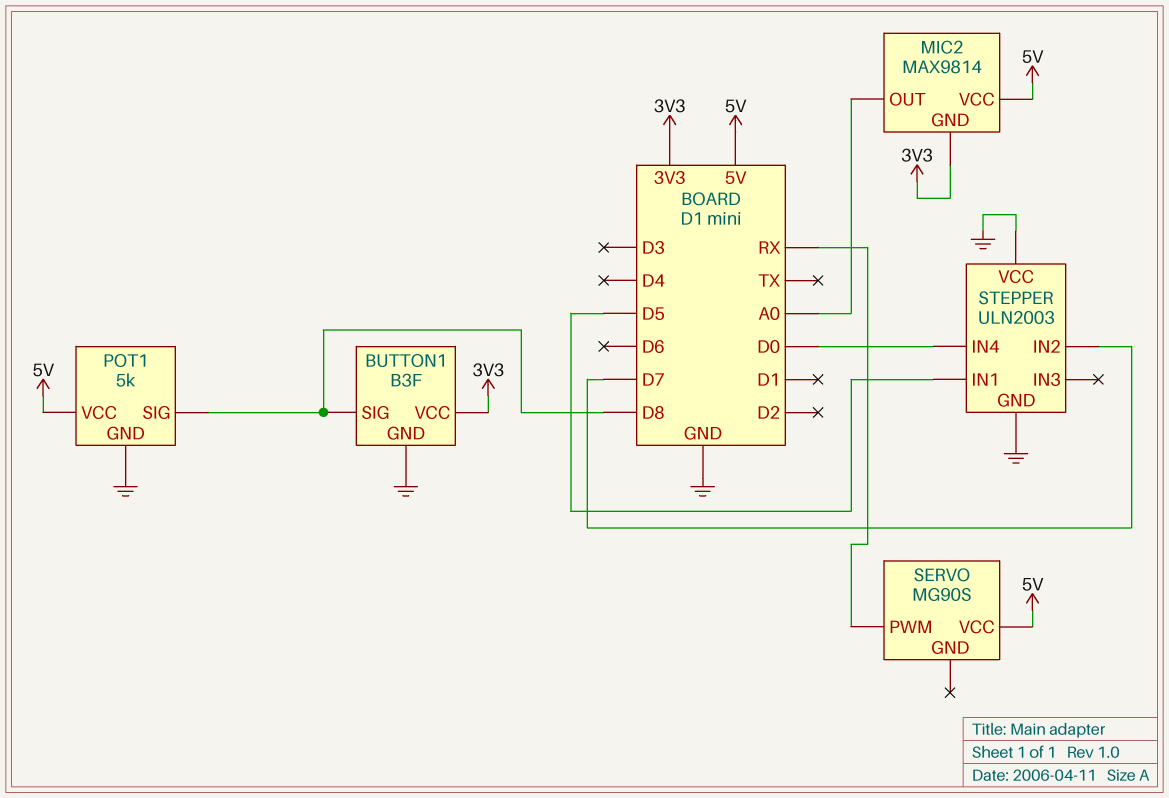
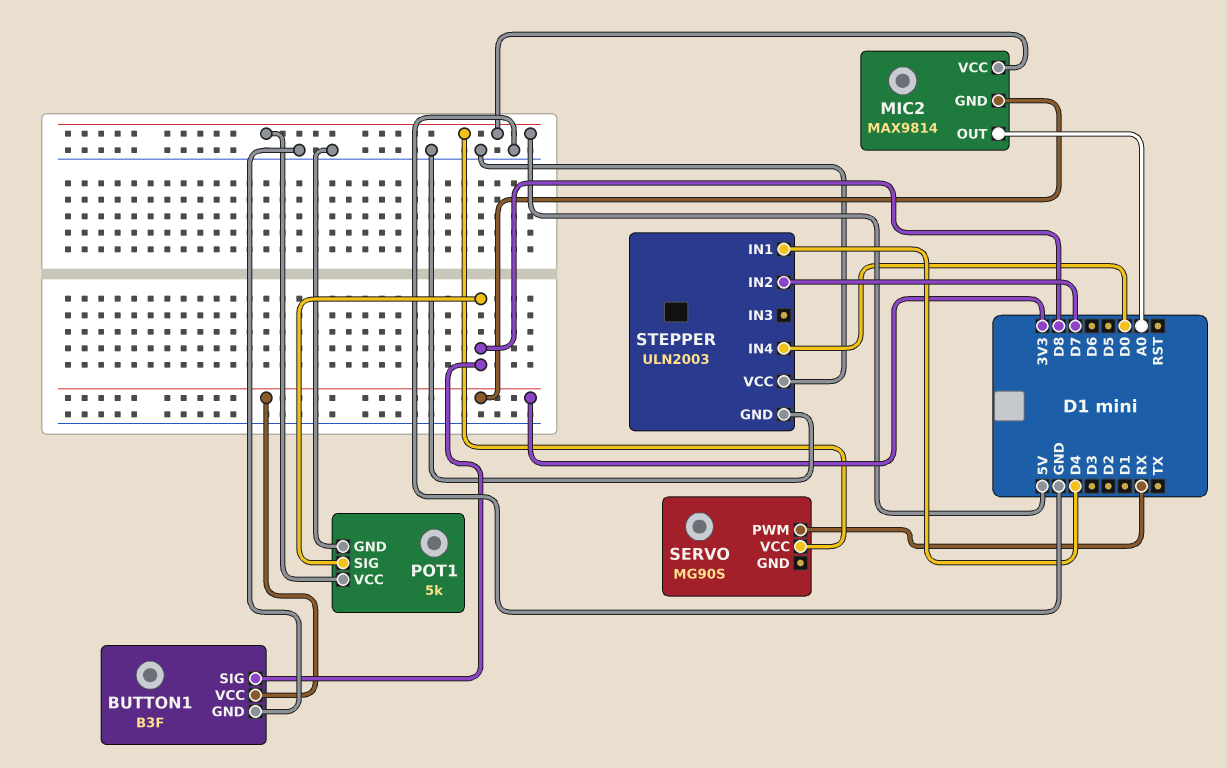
STEPPER pin IN1: D5 -> D4

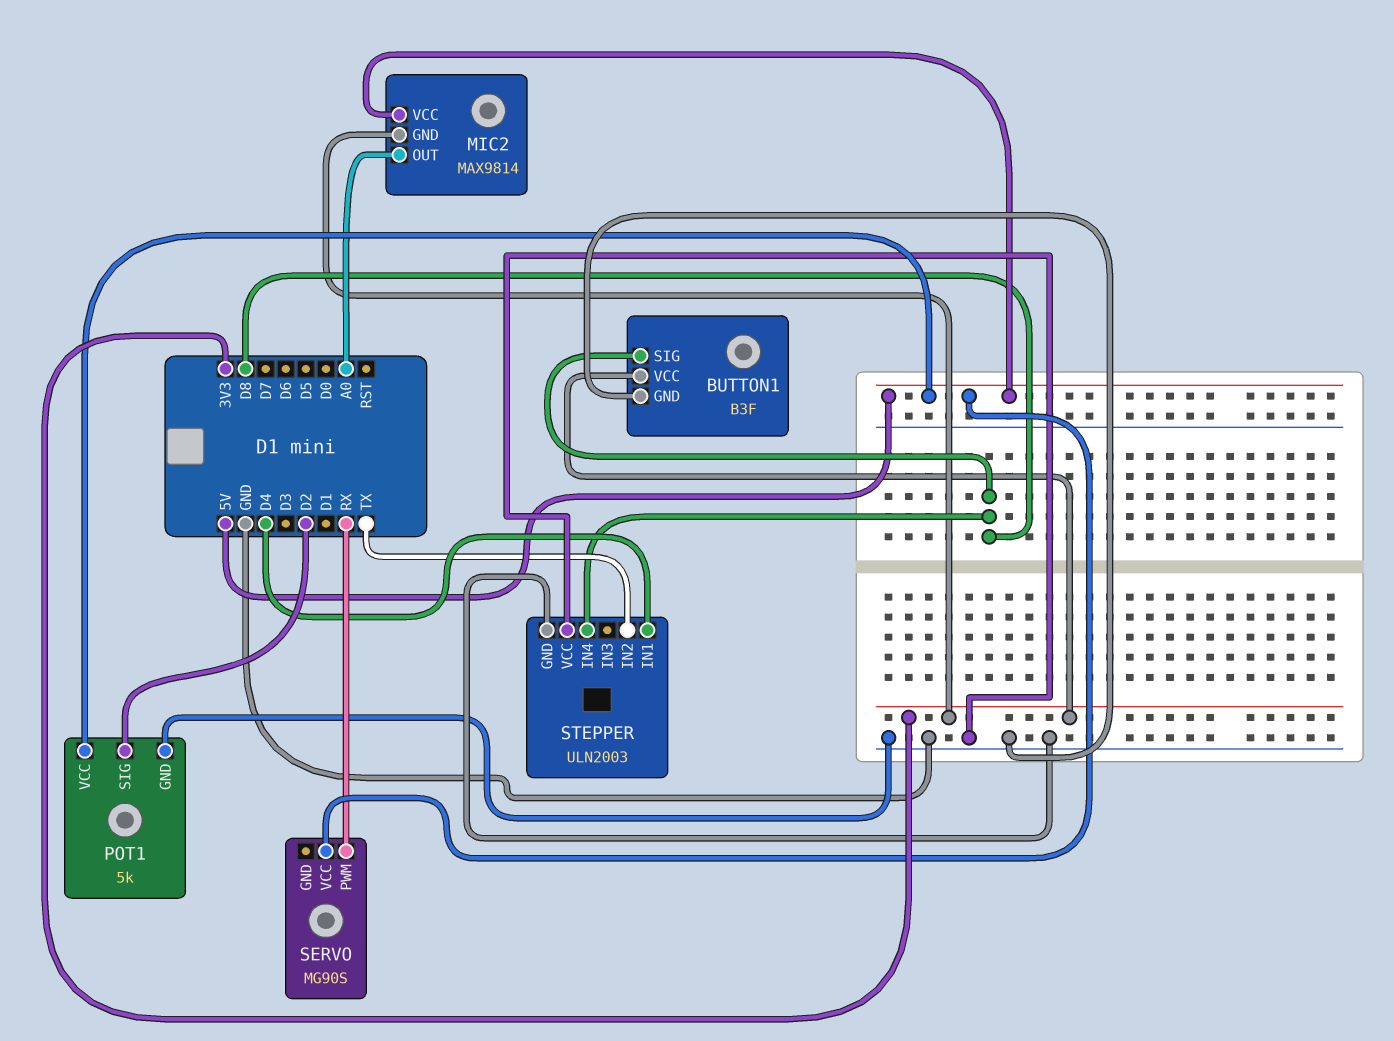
POT1 pin SIG: D8 -> D2
STEPPER pin IN2: D7 -> TX
STEPPER pin IN4: D0 -> D8

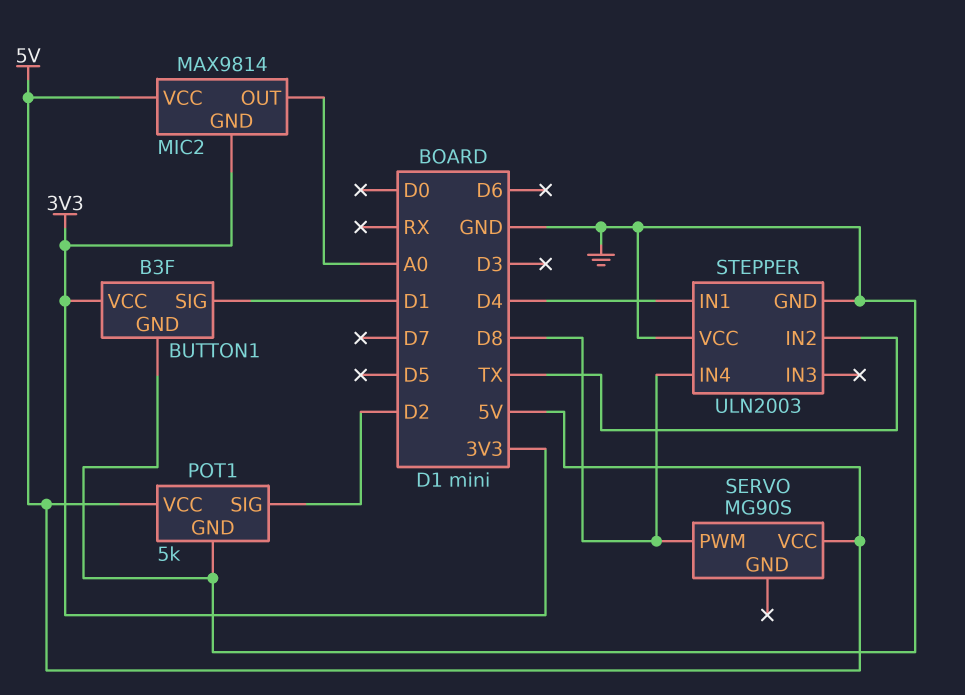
BUTTON1 pin SIG: D8 -> D1
SERVO pin PWM: RX -> D8

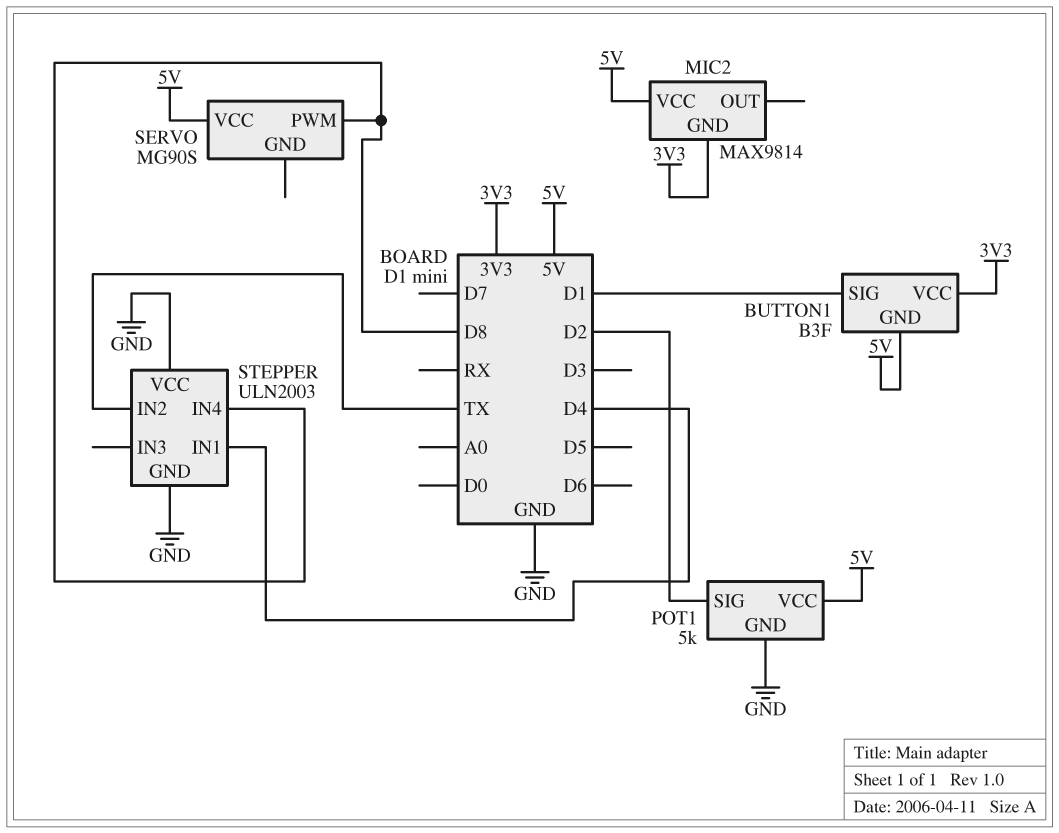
BUTTON1 pin GND: GND -> 5V
MIC2 pin OUT: A0 -> none

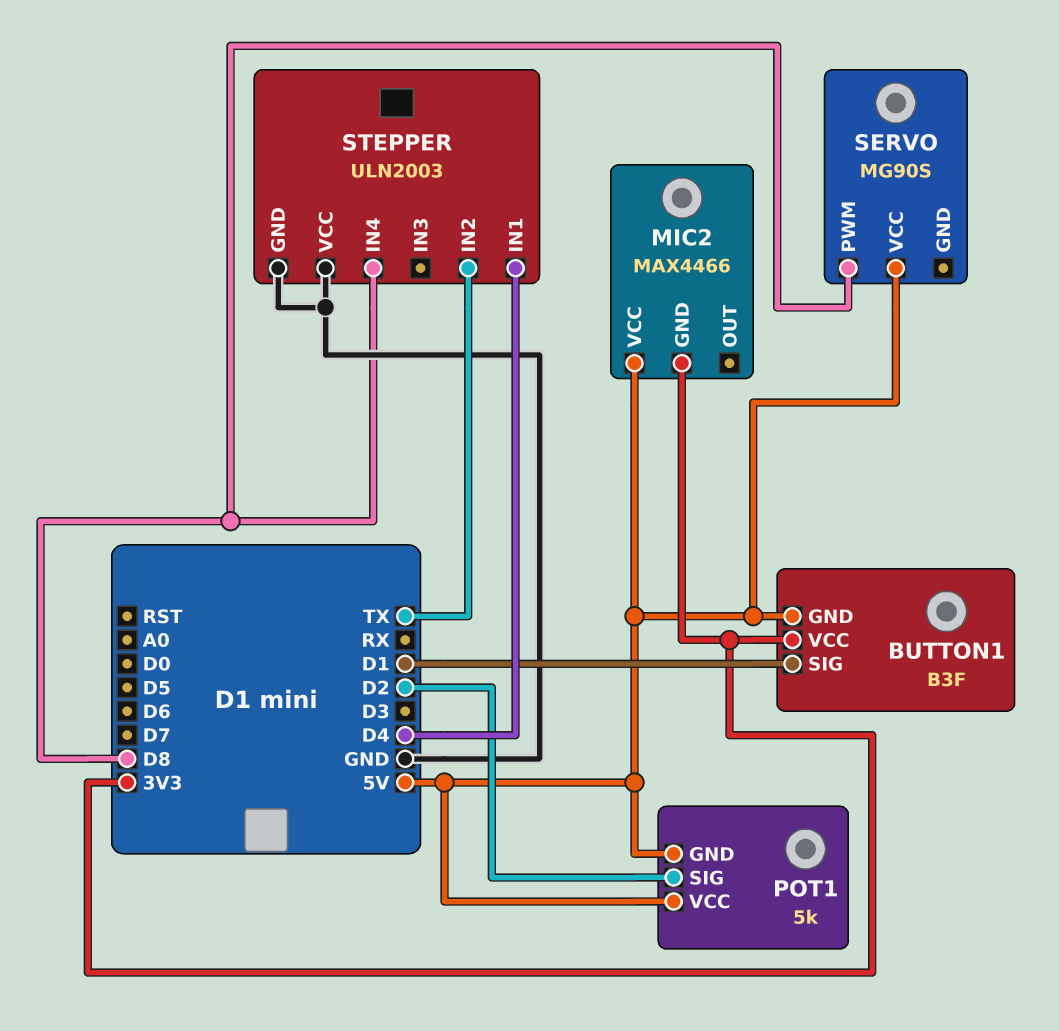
MIC2: MAX9814 -> MAX4466
POT1 pin GND: GND -> 5V

